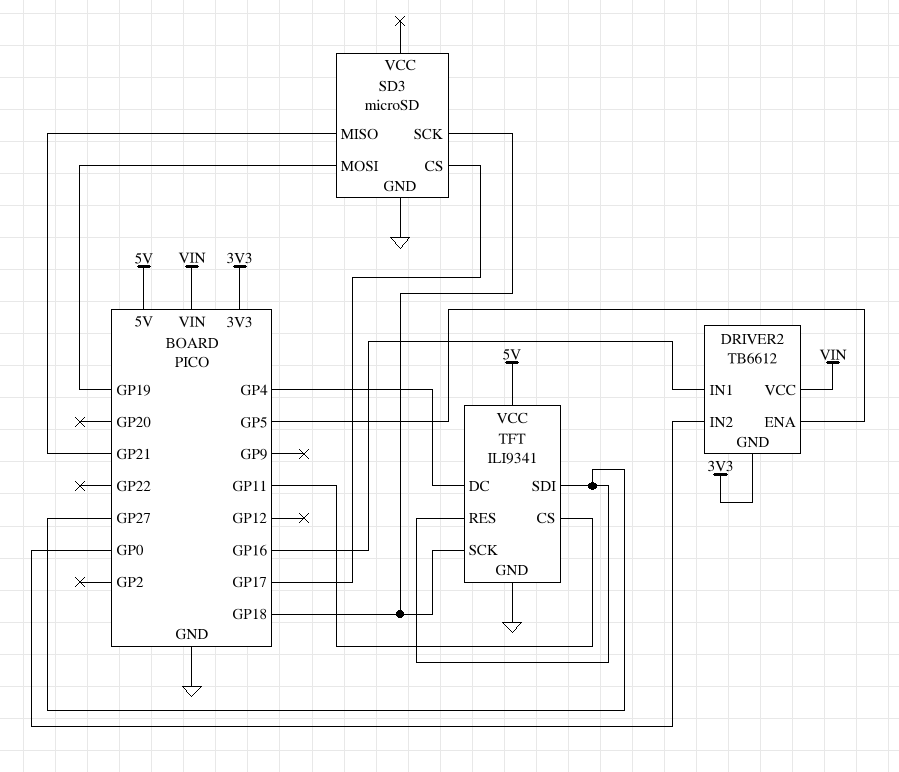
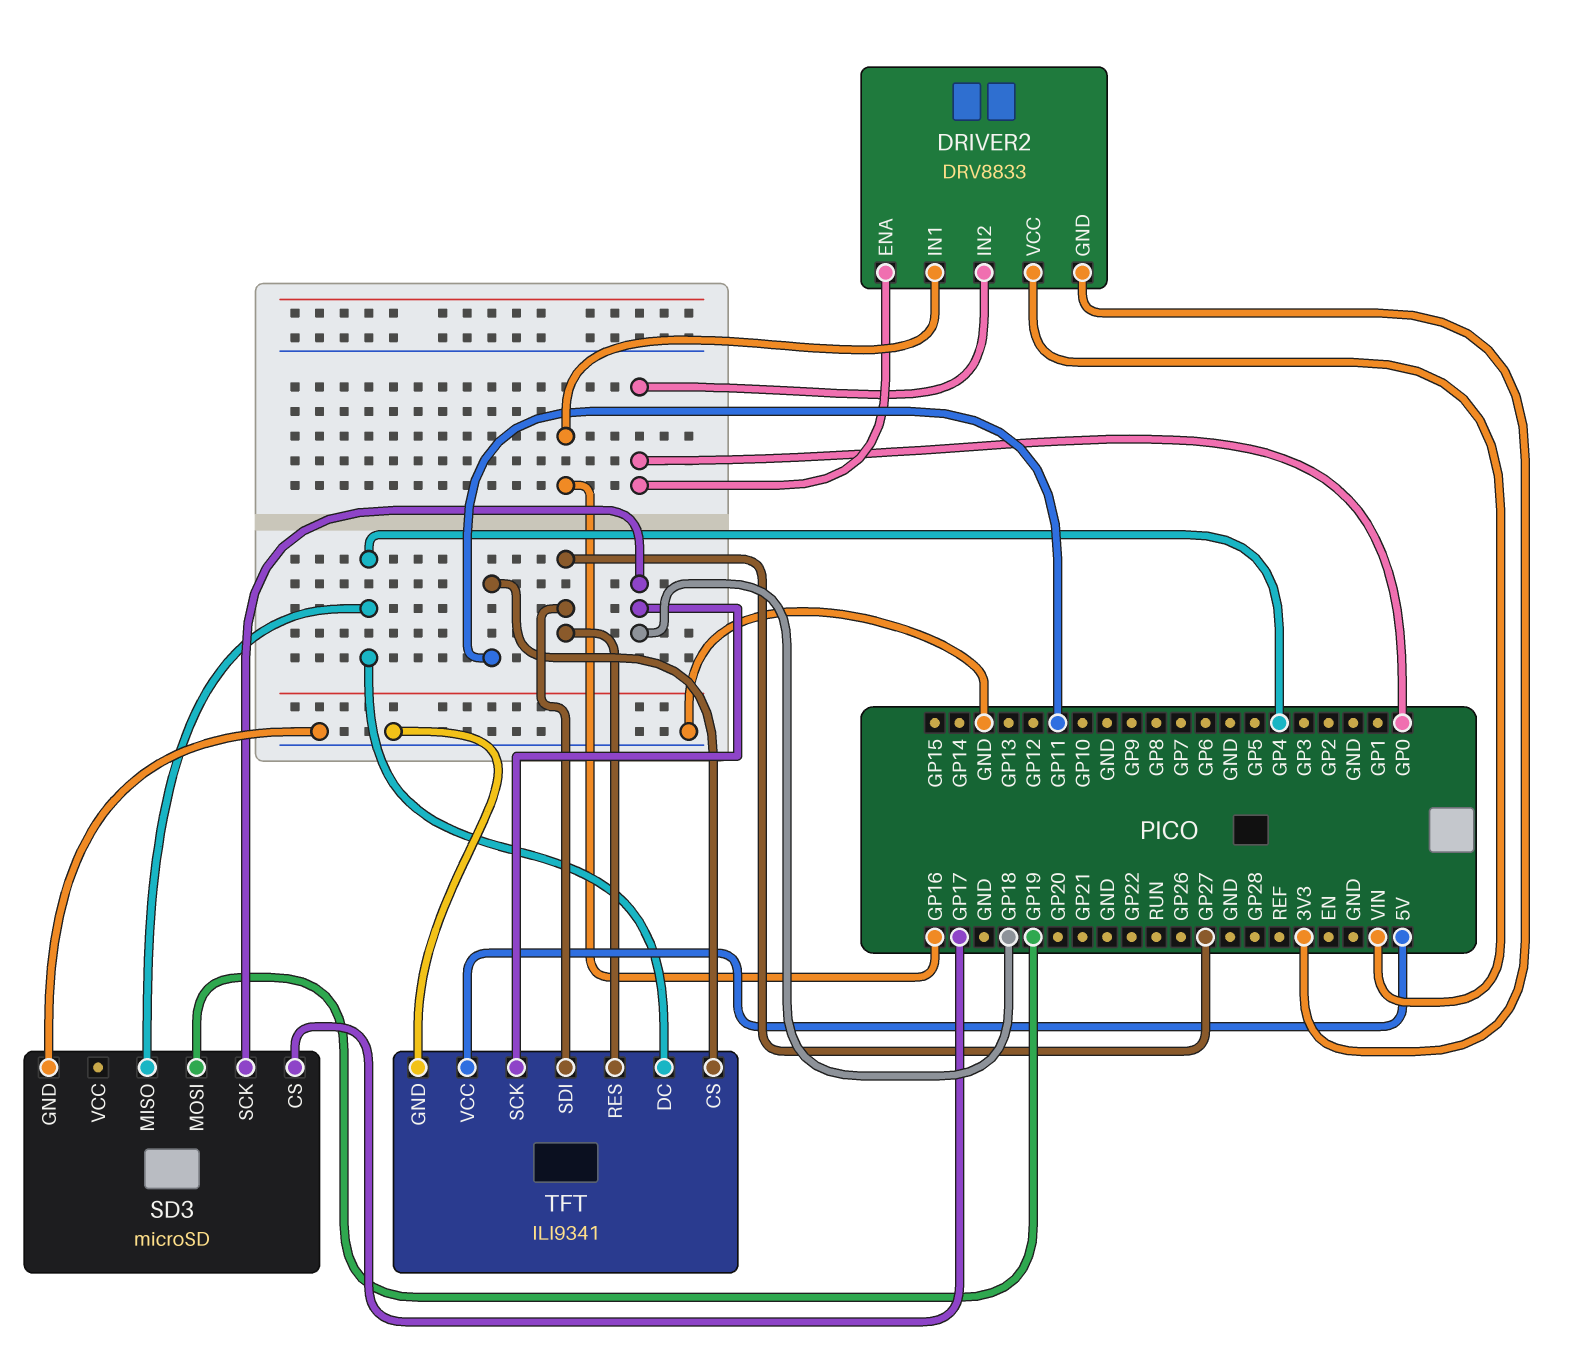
DRIVER2: TB6612 -> DRV8833
DRIVER2 pin ENA: GP5 -> GP0
SD3 pin MISO: GP21 -> GP4

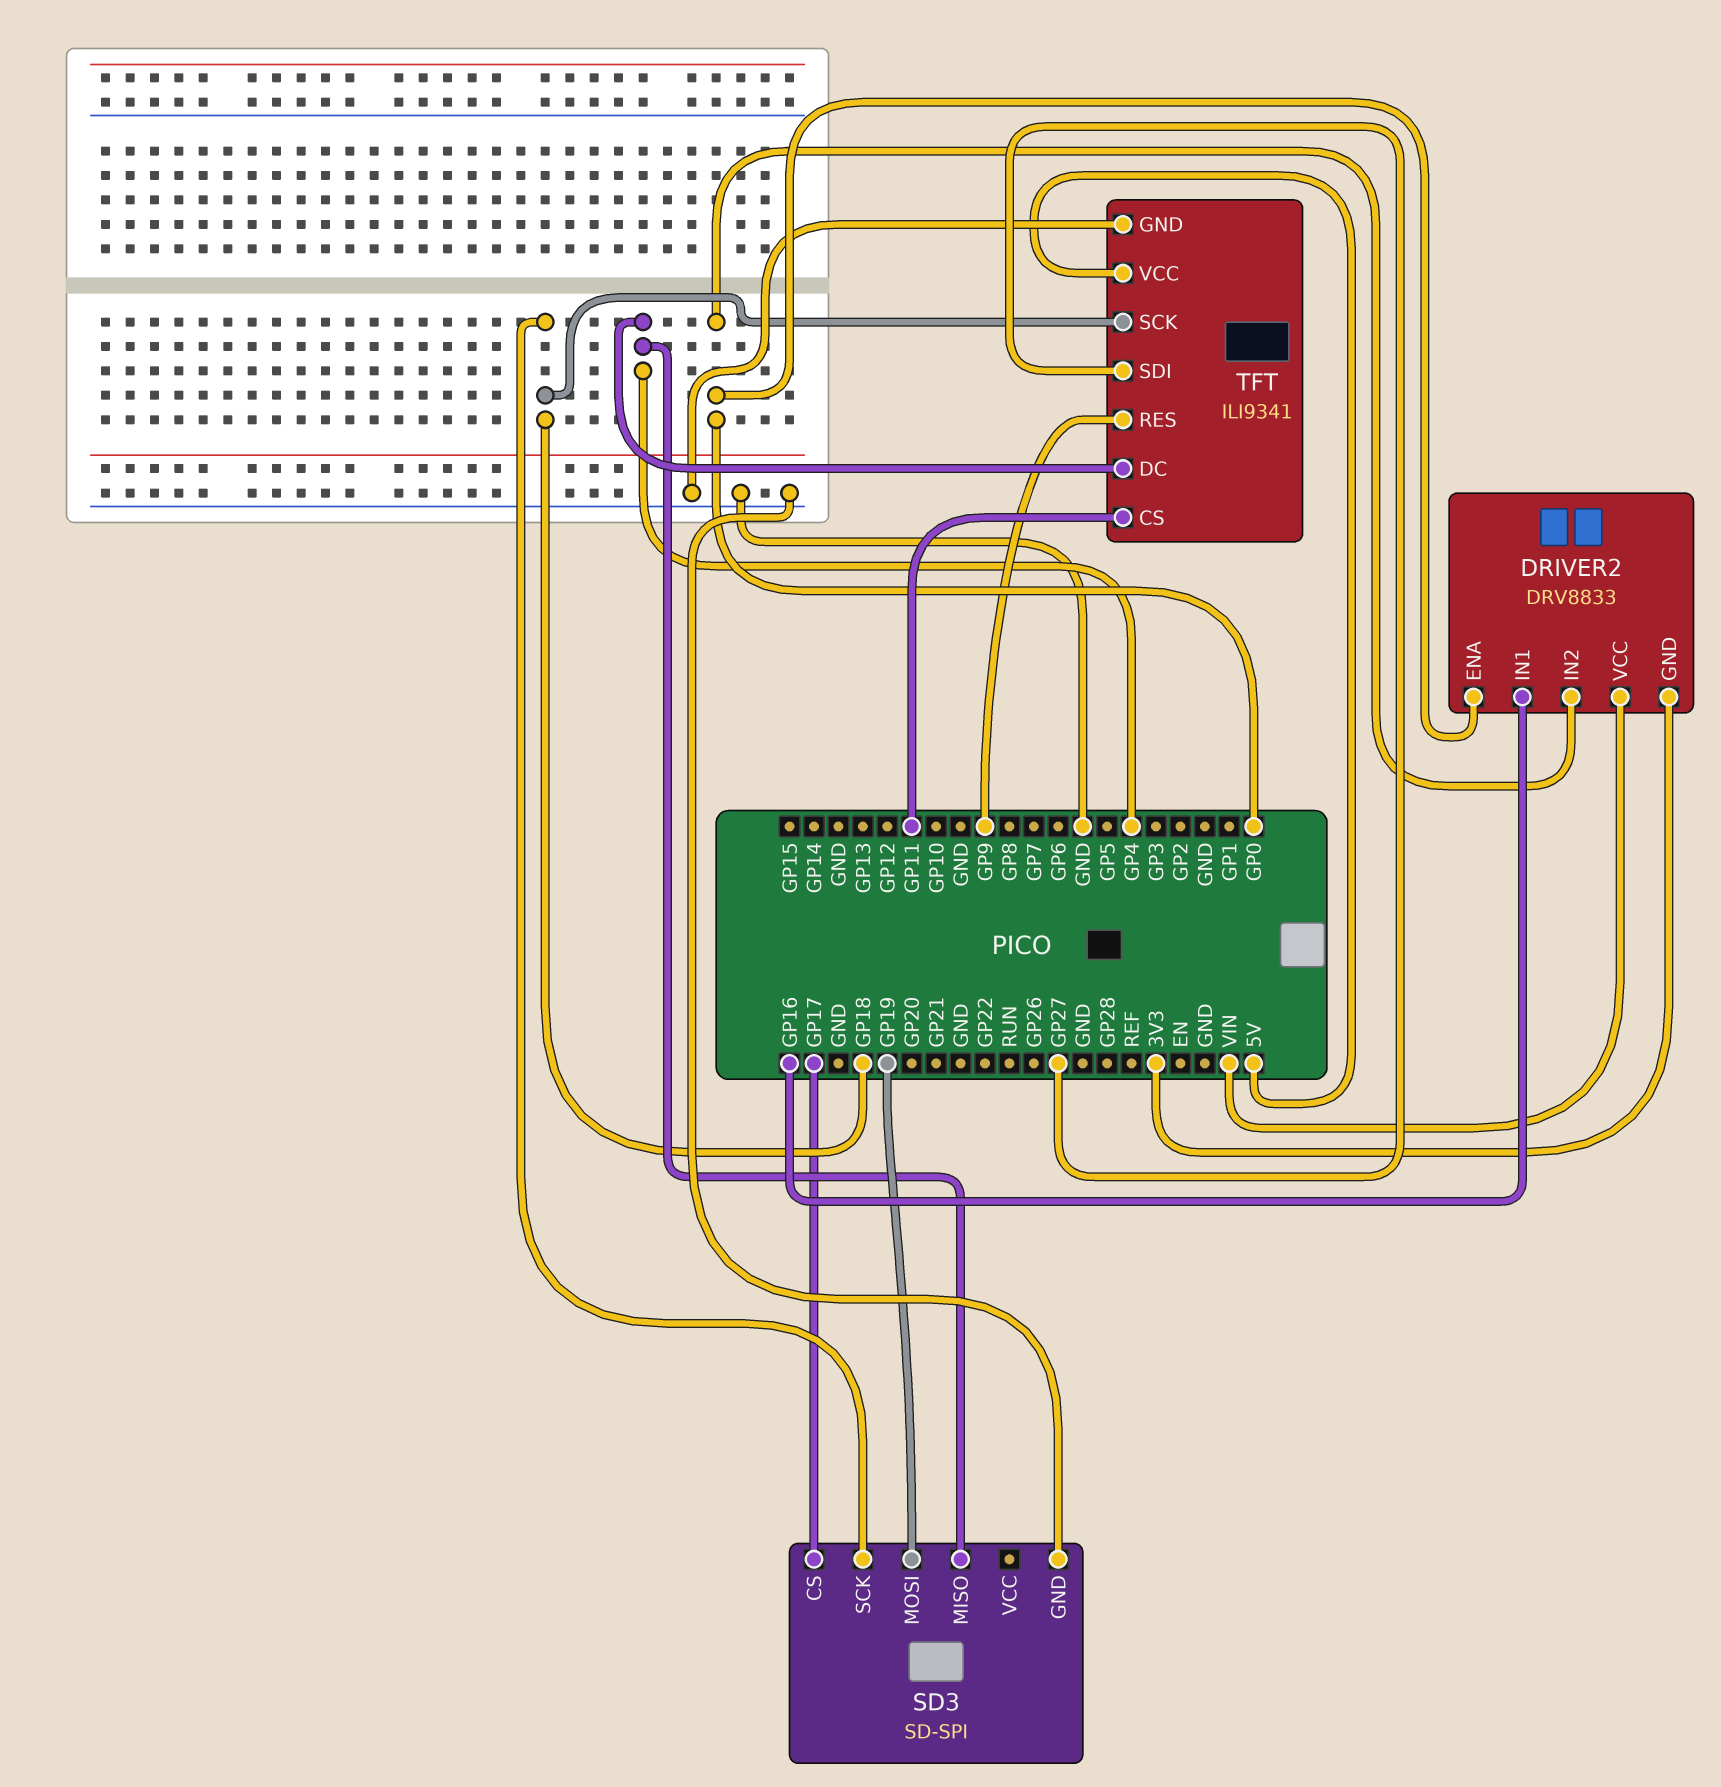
SD3: microSD -> SD-SPI
TFT pin RES: GP27 -> GP9

